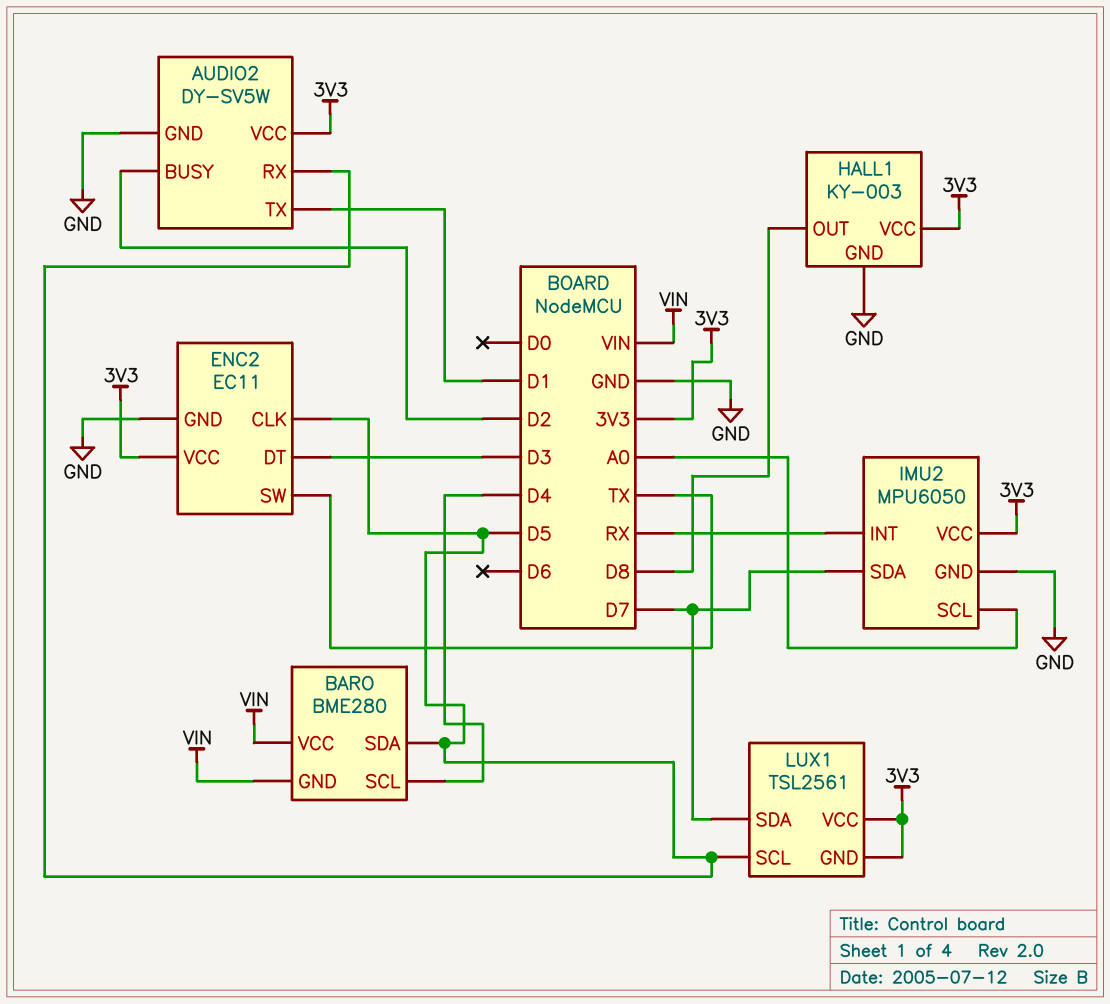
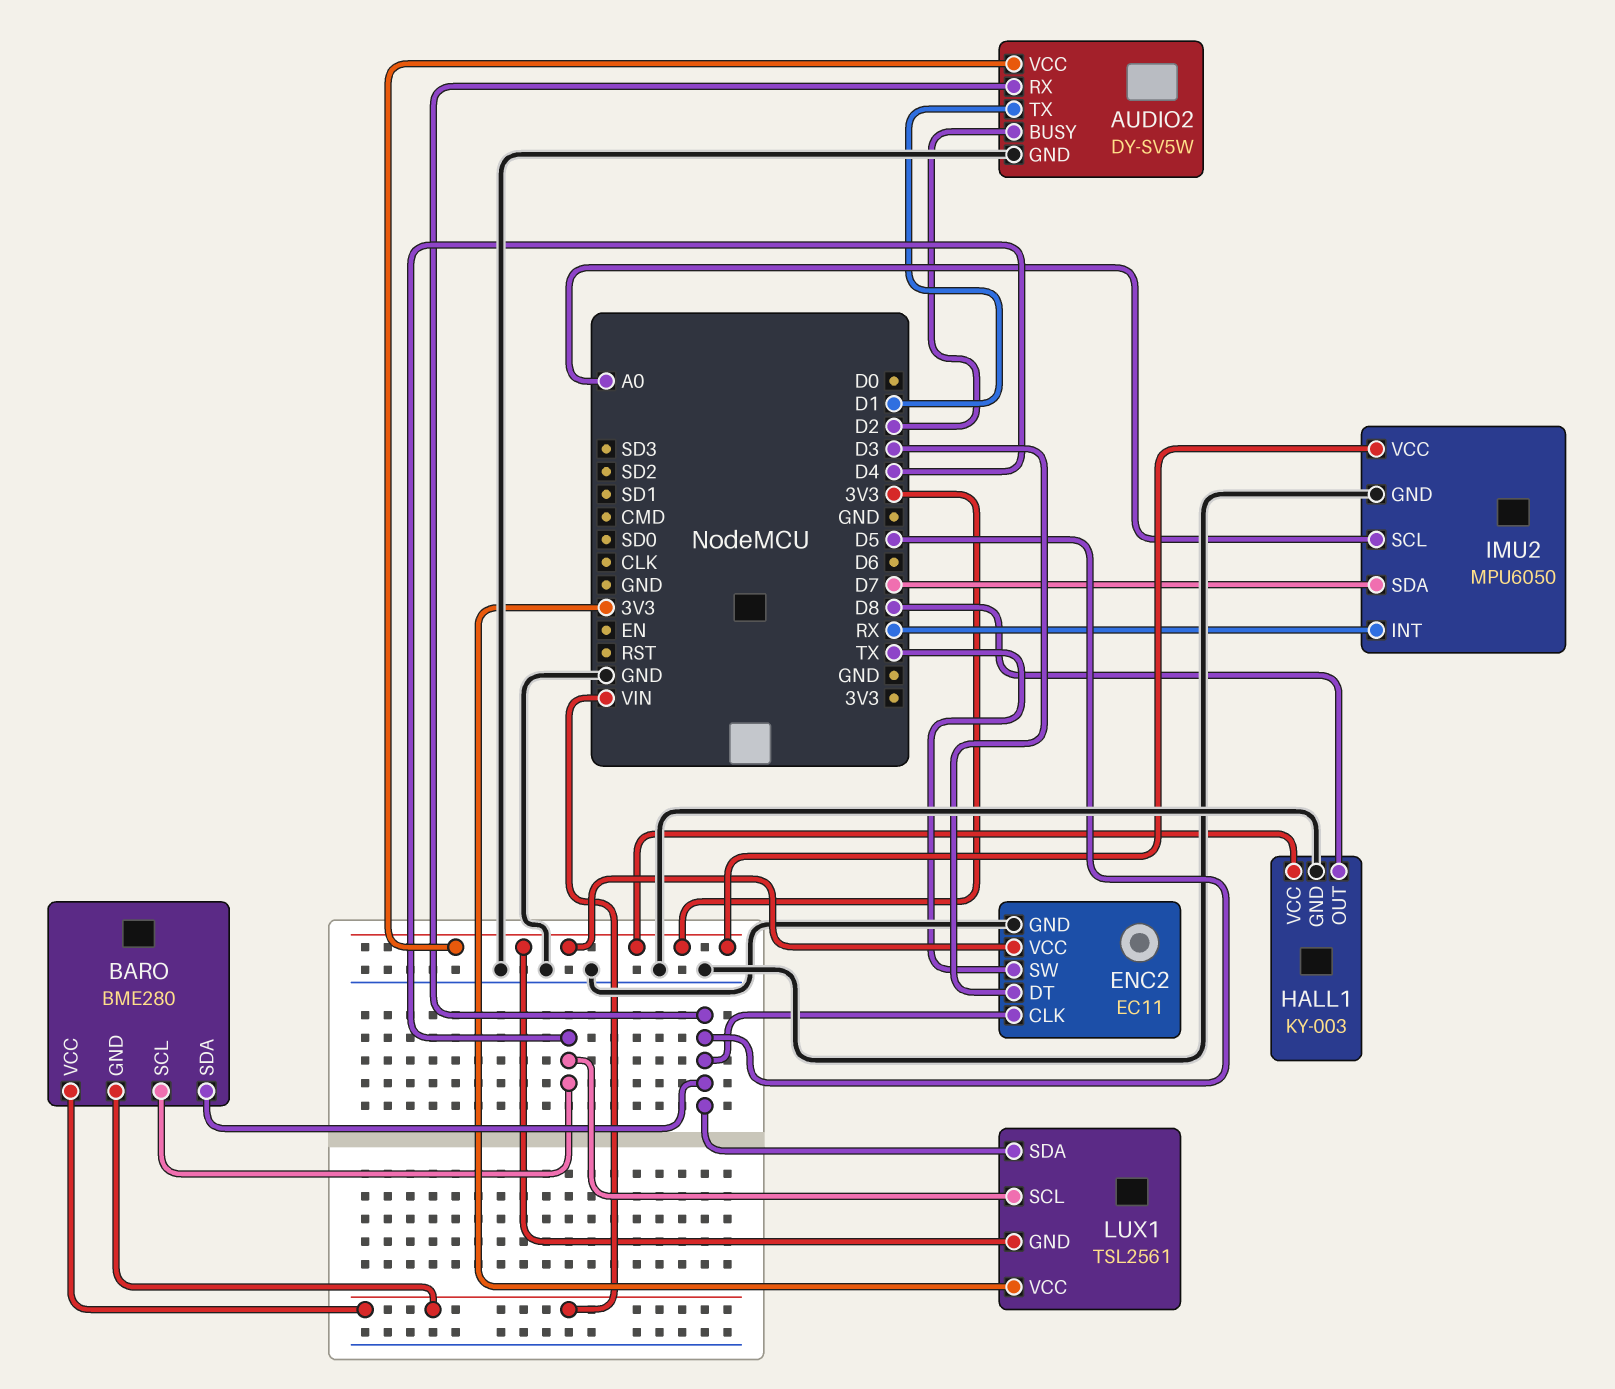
LUX1 pin SCL: D5 -> D4
LUX1 pin SDA: D7 -> D5

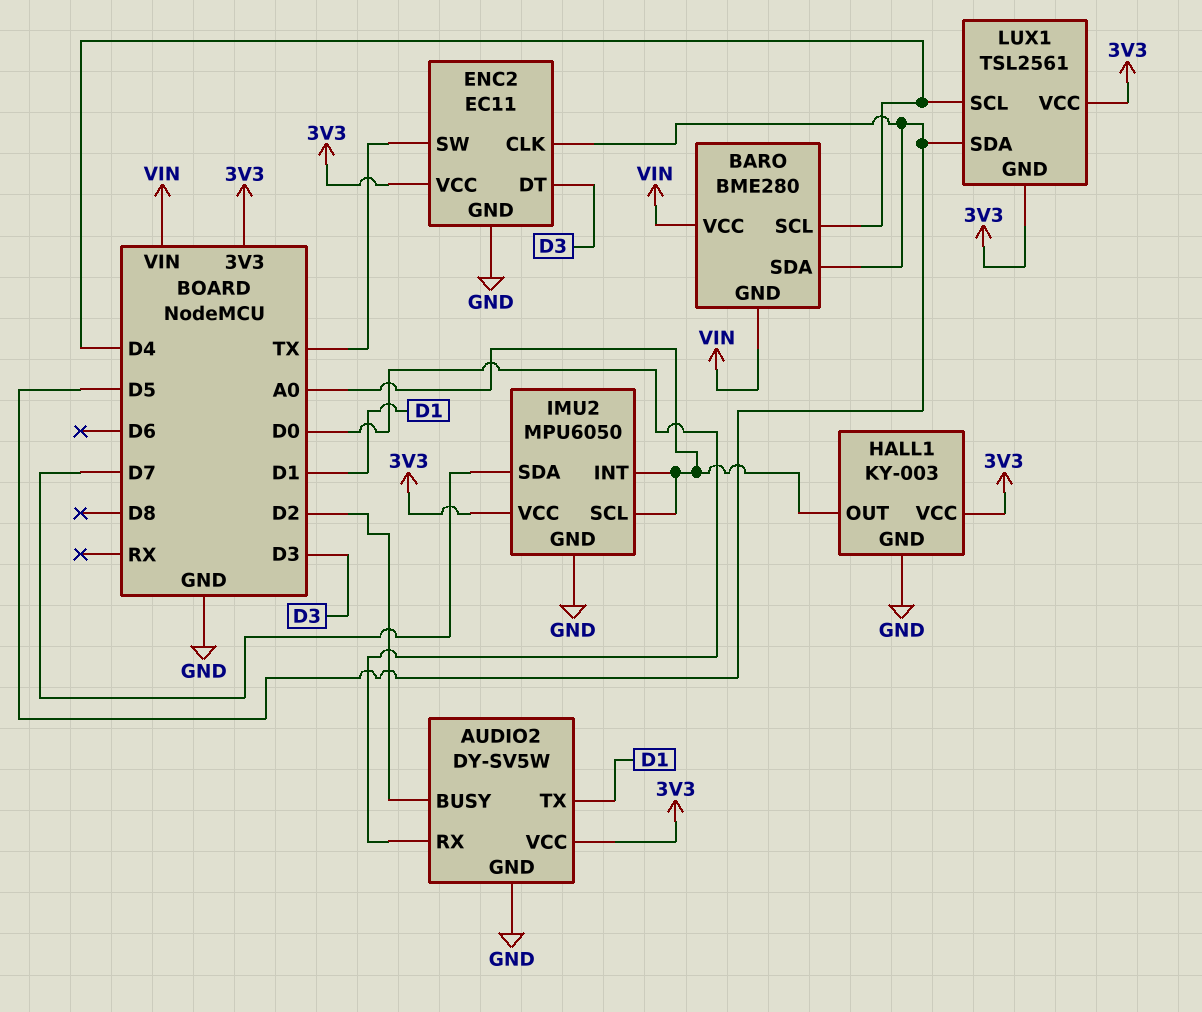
AUDIO2 pin RX: D5 -> D0
HALL1 pin OUT: D8 -> A0
IMU2 pin INT: RX -> A0

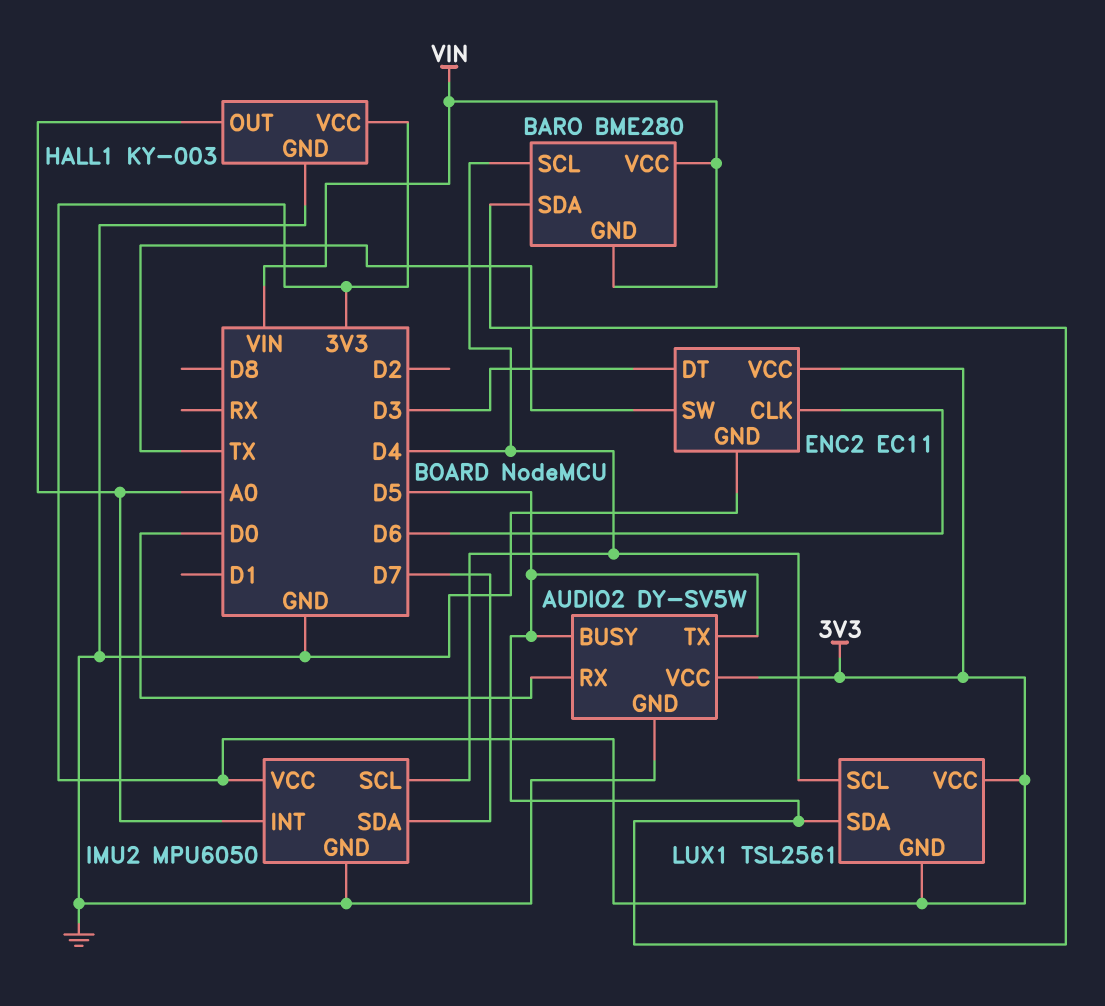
AUDIO2 pin BUSY: D2 -> D5
AUDIO2 pin TX: D1 -> D5
ENC2 pin CLK: D5 -> D6
IMU2 pin SCL: A0 -> D4

